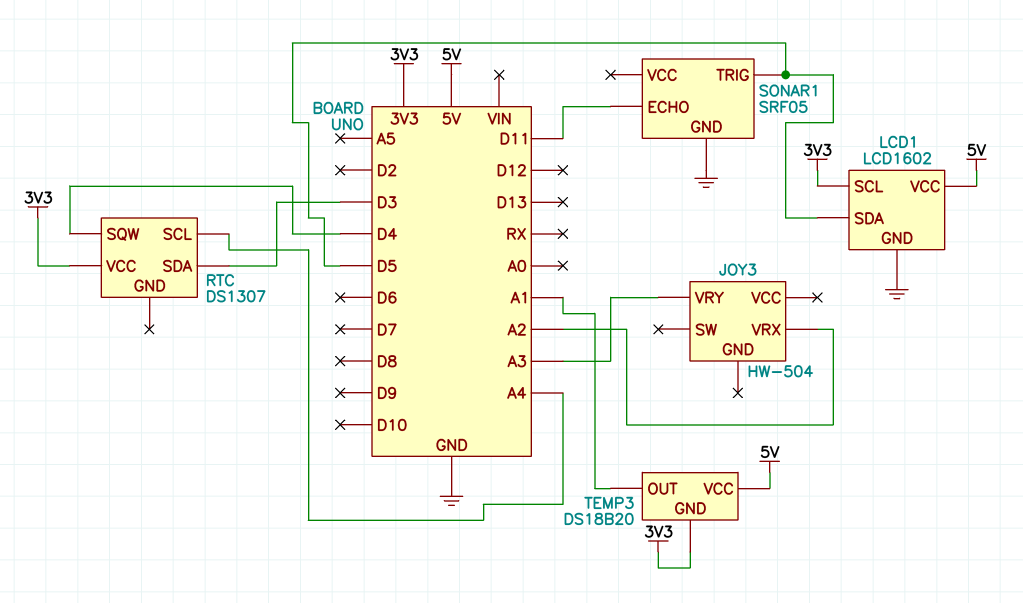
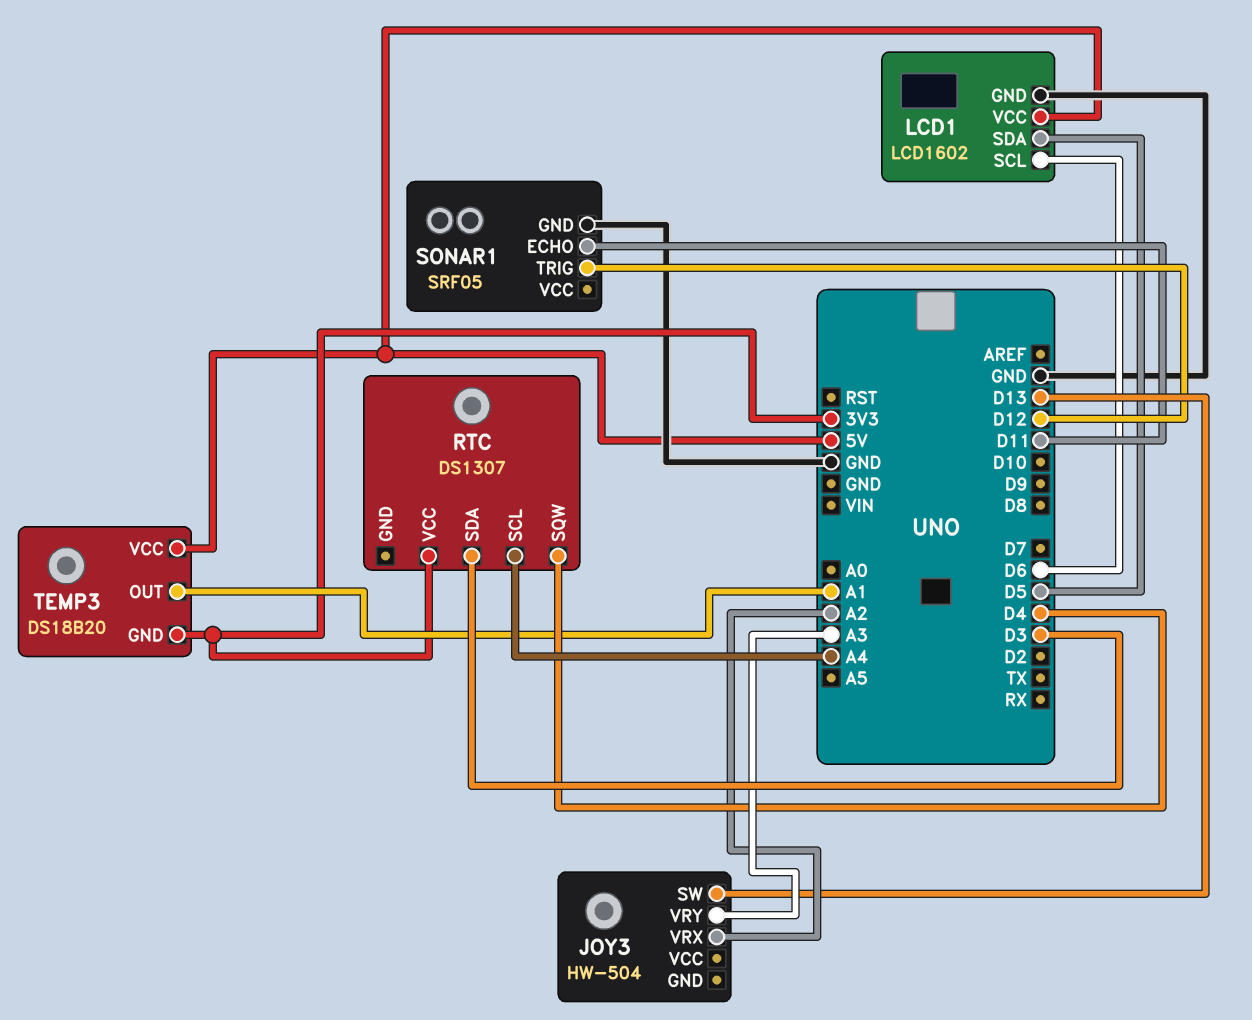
JOY3 pin SW: none -> D13
LCD1 pin SCL: 3V3 -> D6
SONAR1 pin TRIG: D5 -> D12

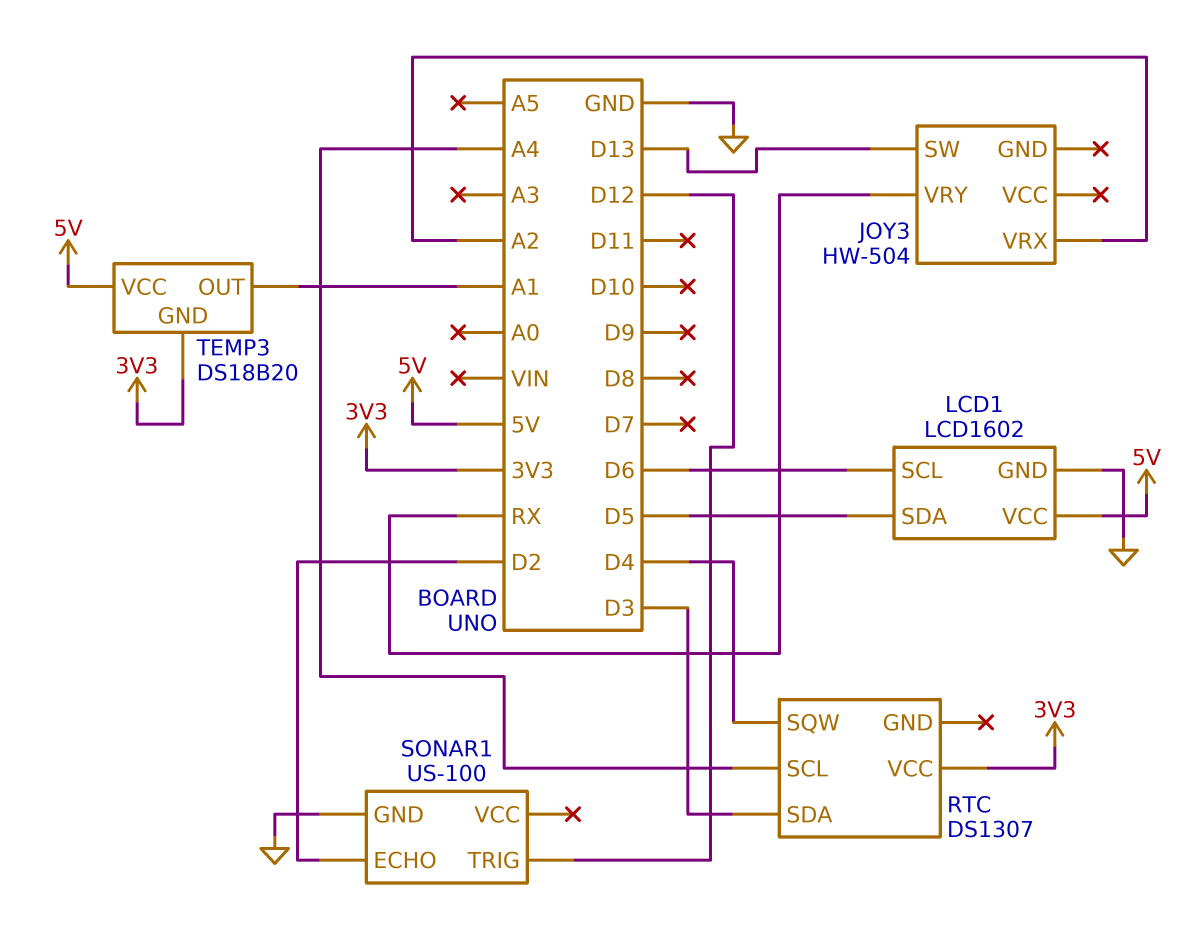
JOY3 pin VRY: A3 -> RX
SONAR1: SRF05 -> US-100
SONAR1 pin ECHO: D11 -> D2

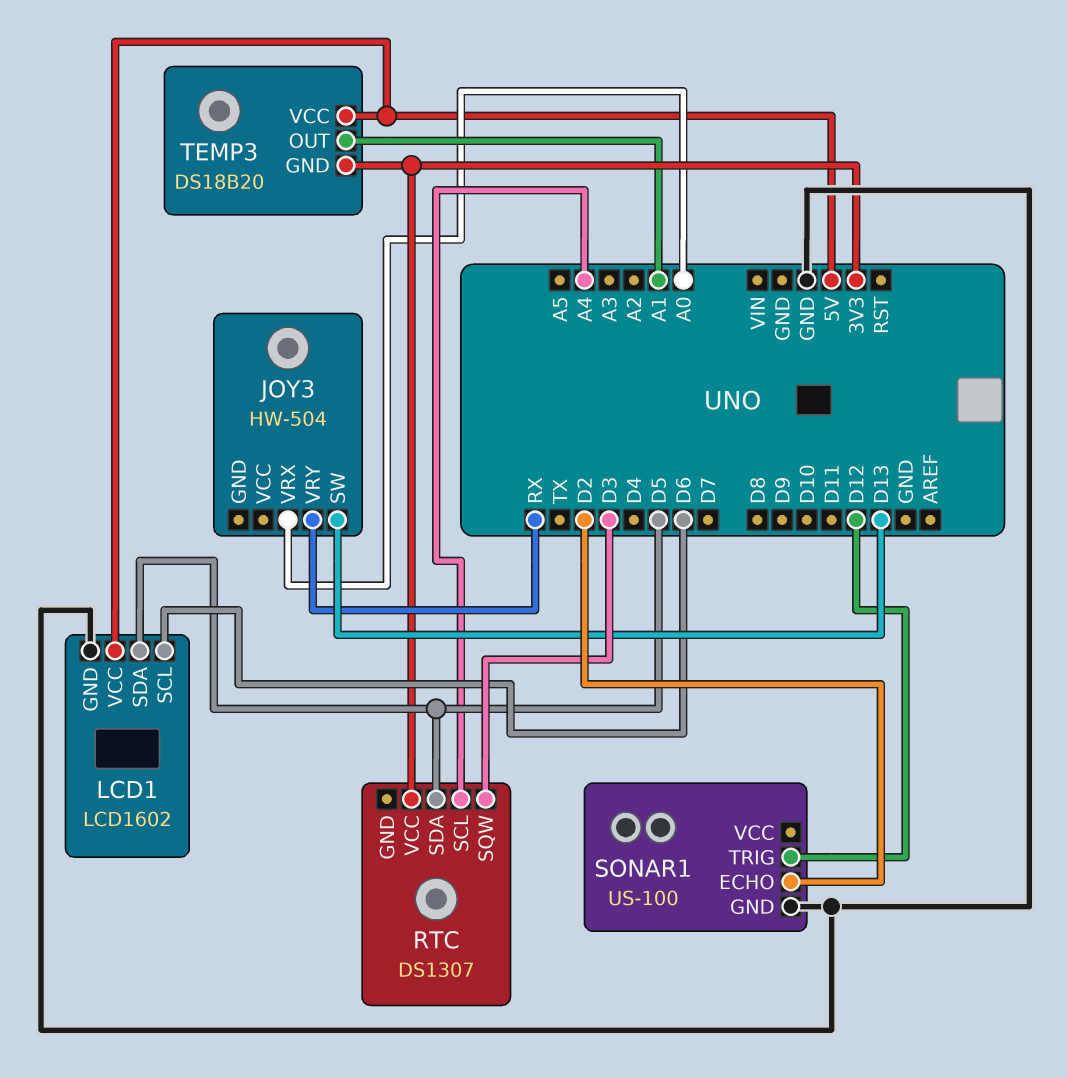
JOY3 pin VRX: A2 -> A0
RTC pin SDA: D3 -> D5
RTC pin SQW: D4 -> D3

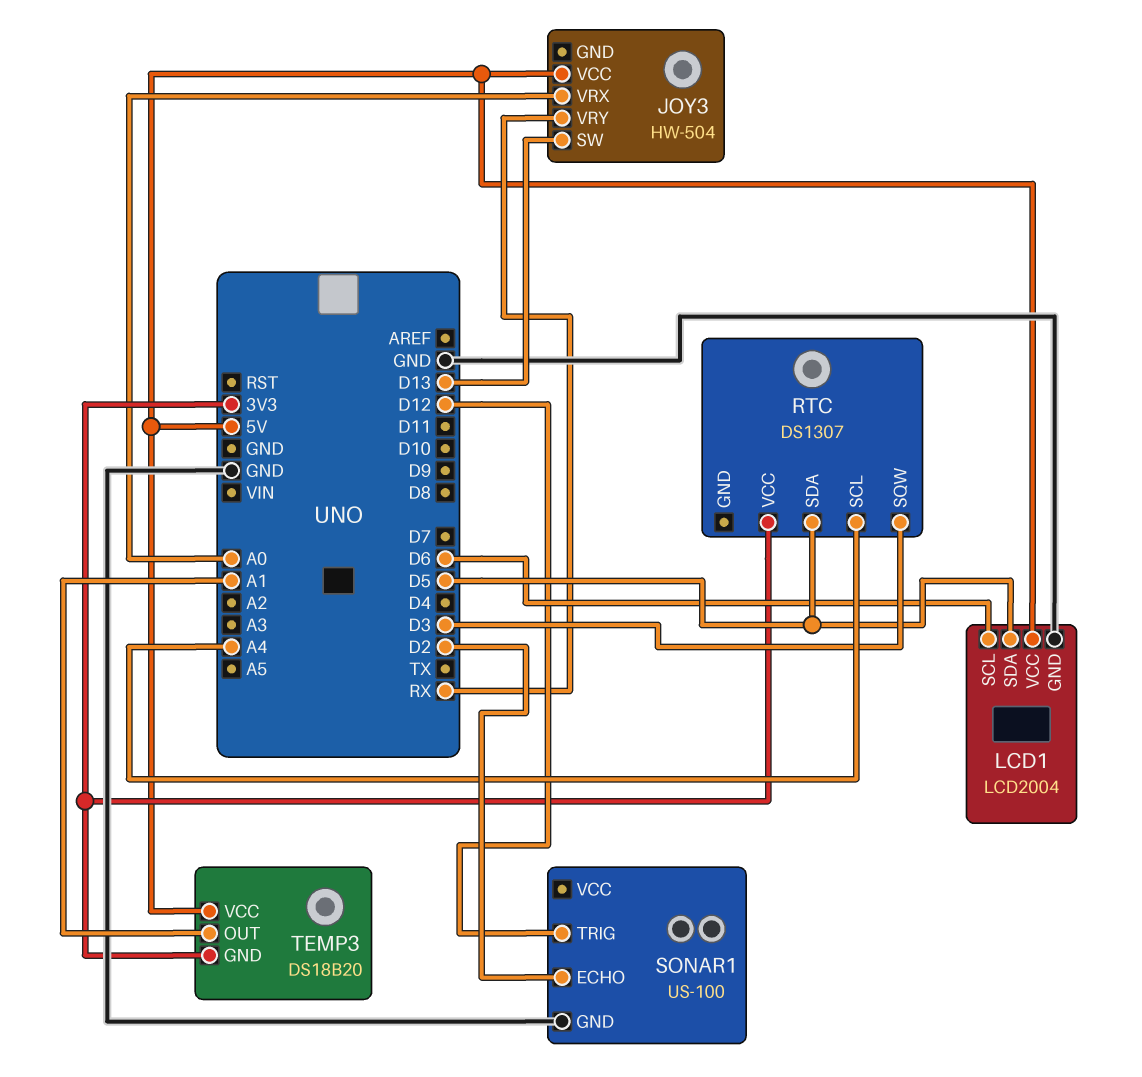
JOY3 pin VCC: none -> 5V
LCD1: LCD1602 -> LCD2004

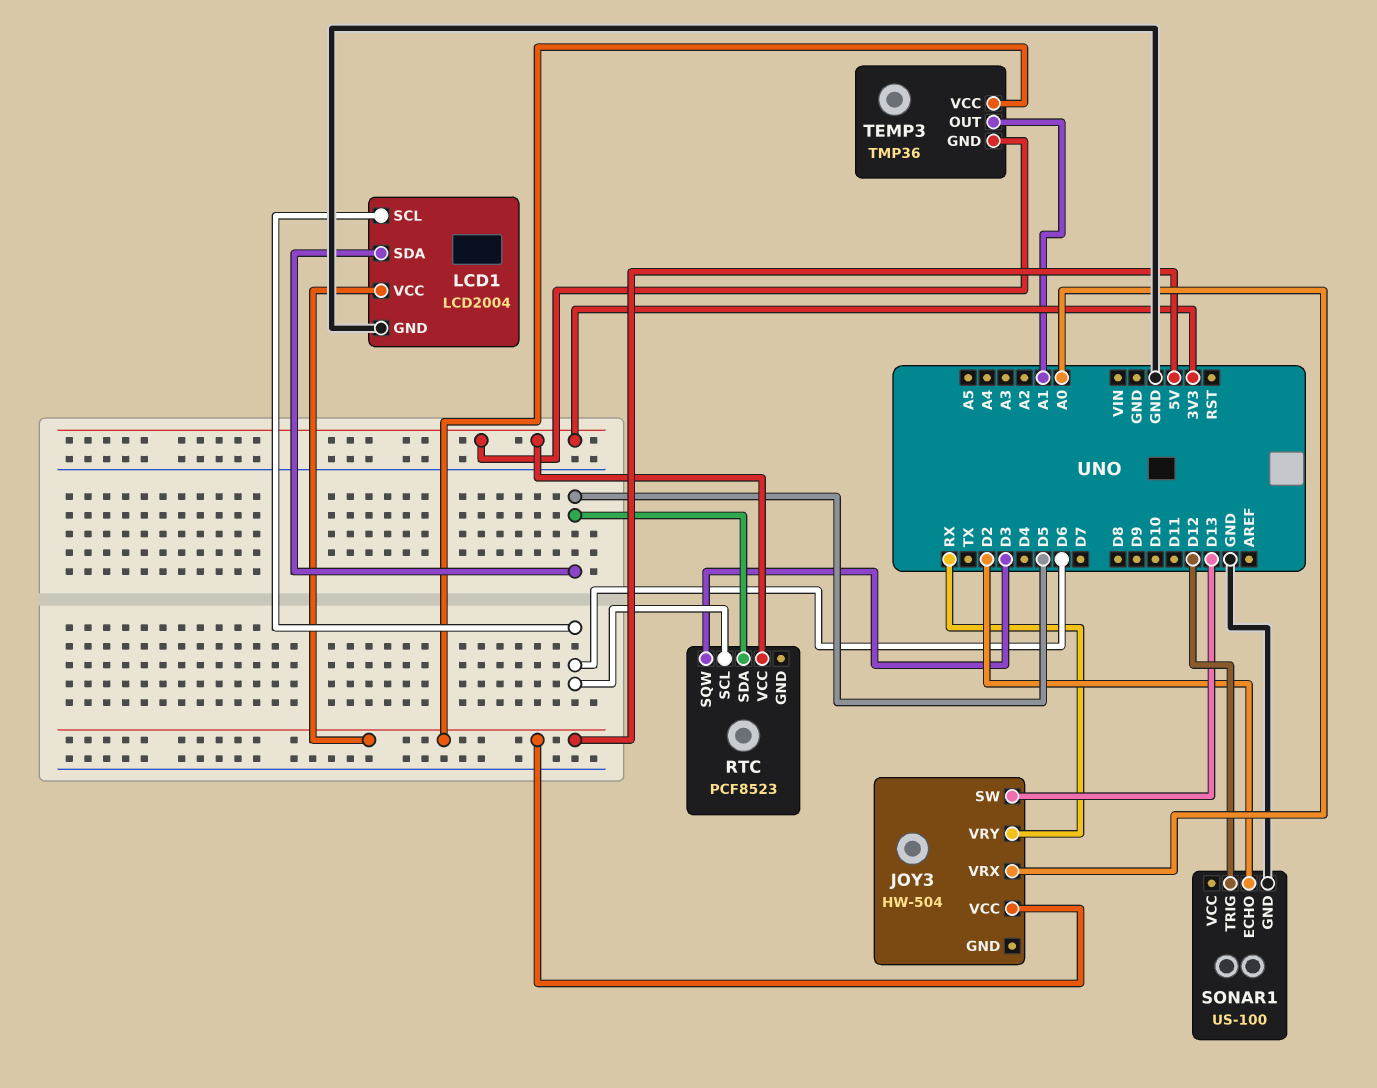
RTC: DS1307 -> PCF8523
RTC pin SCL: A4 -> D6
TEMP3: DS18B20 -> TMP36

